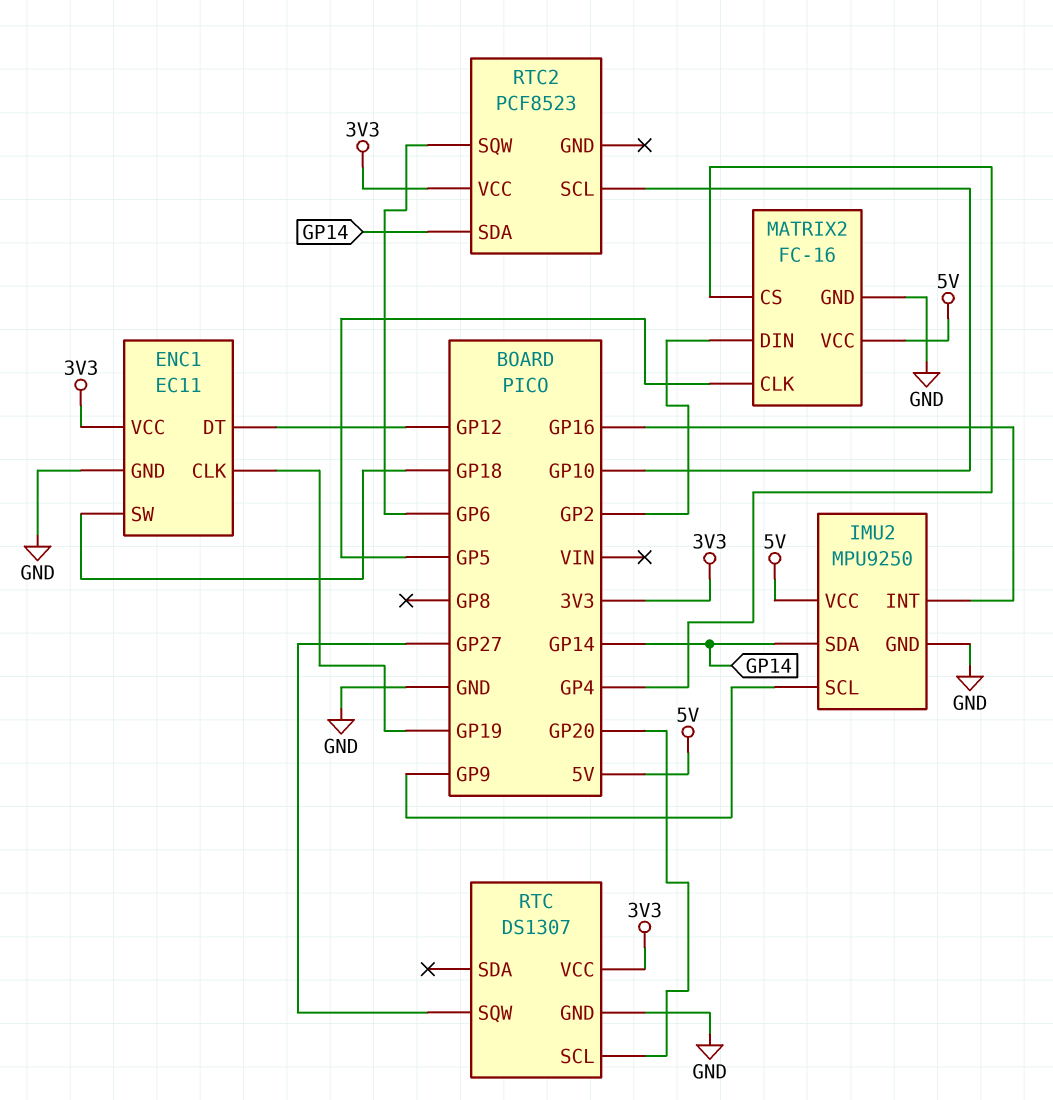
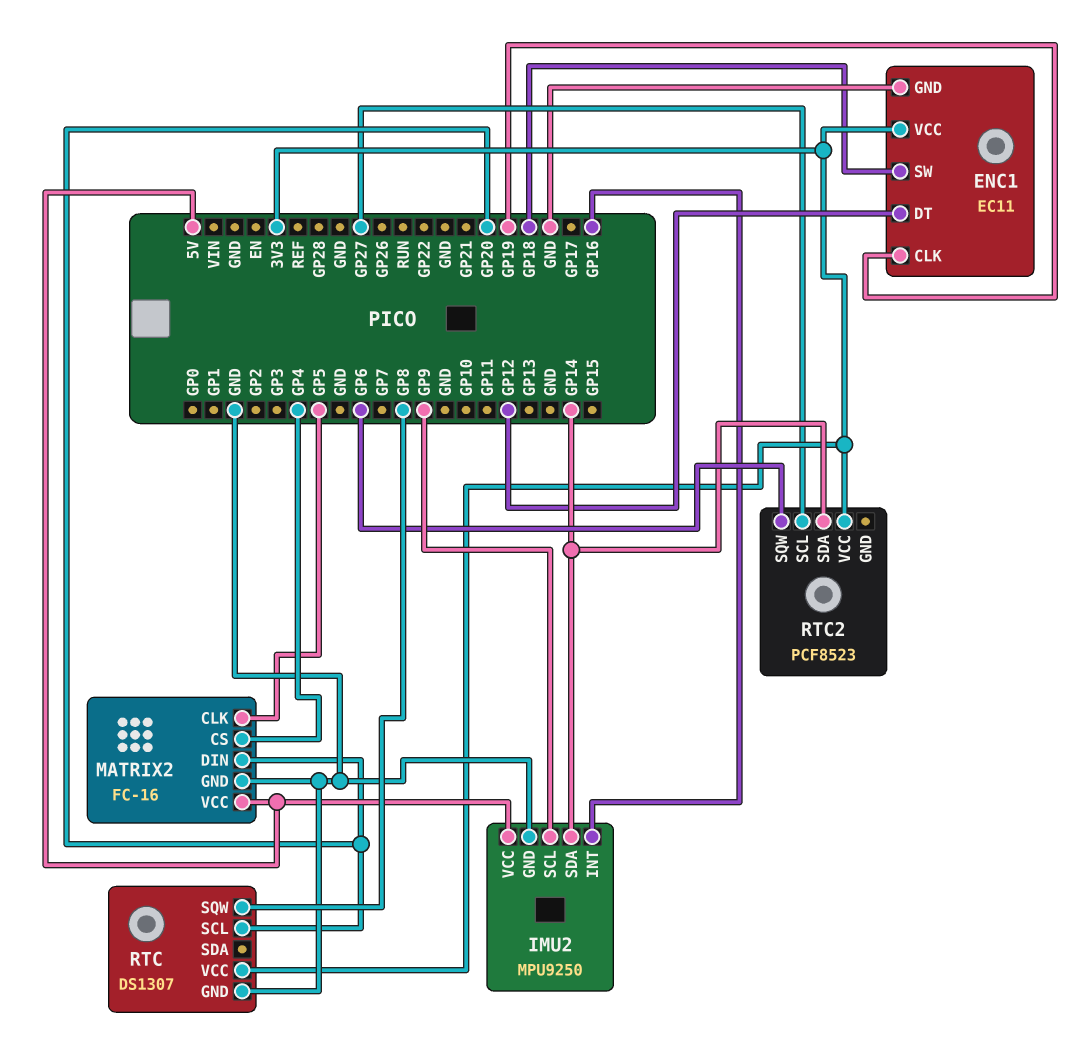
MATRIX2 pin DIN: GP2 -> GP20
RTC pin SQW: GP27 -> GP8
RTC2 pin SCL: GP10 -> GP27

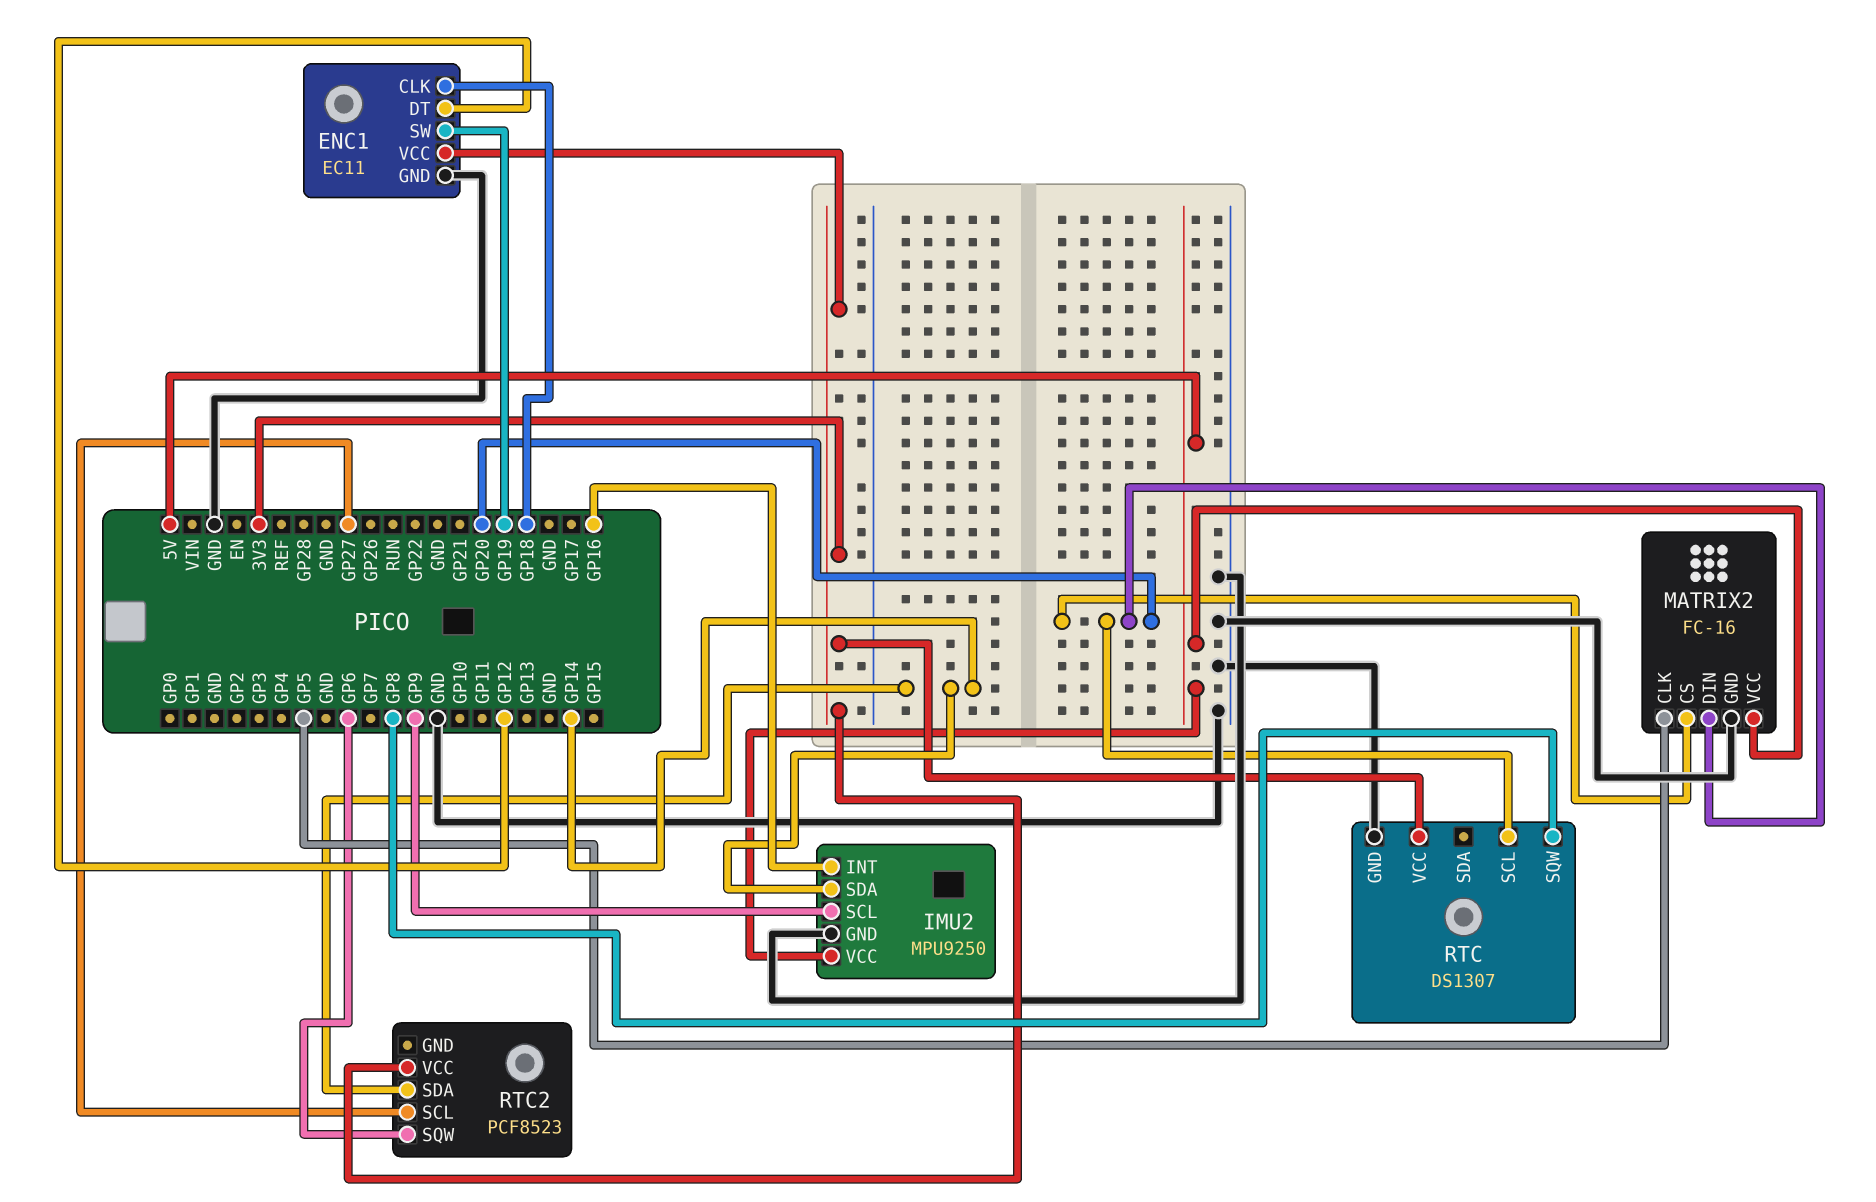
ENC1 pin CLK: GP19 -> GP18
ENC1 pin SW: GP18 -> GP19
MATRIX2 pin CS: GP4 -> GP20

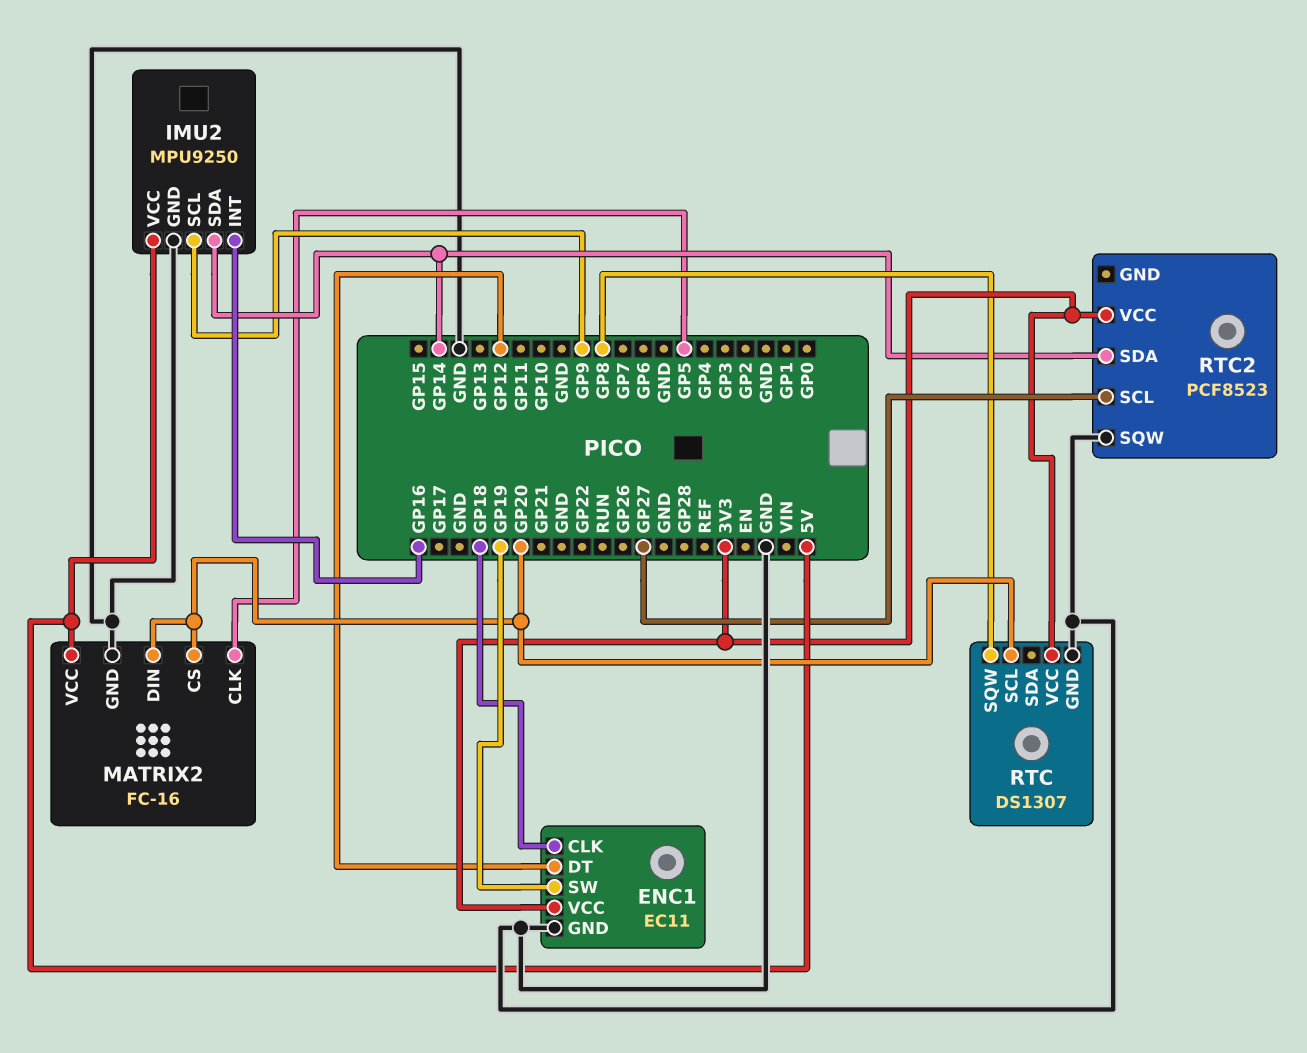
RTC2 pin SQW: GP6 -> GND

